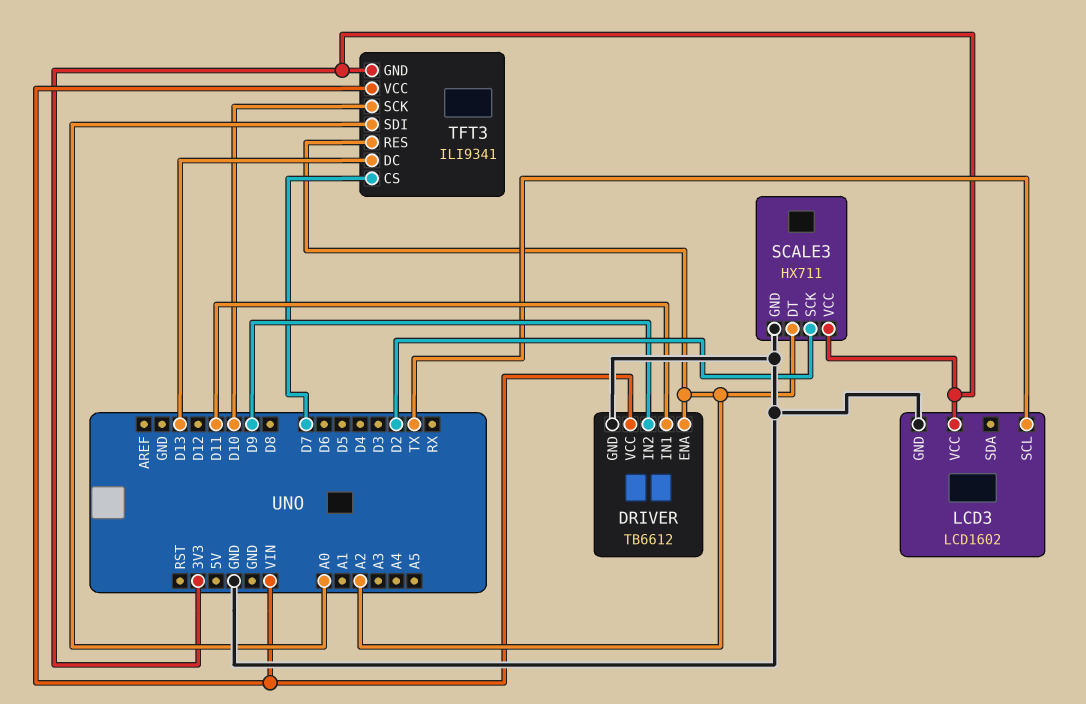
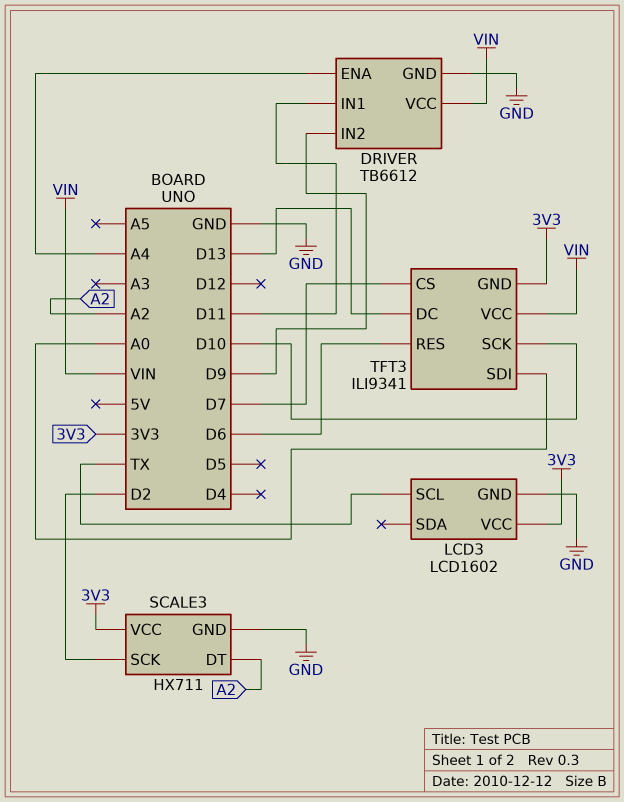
DRIVER pin ENA: A2 -> A4
TFT3 pin RES: A2 -> D6

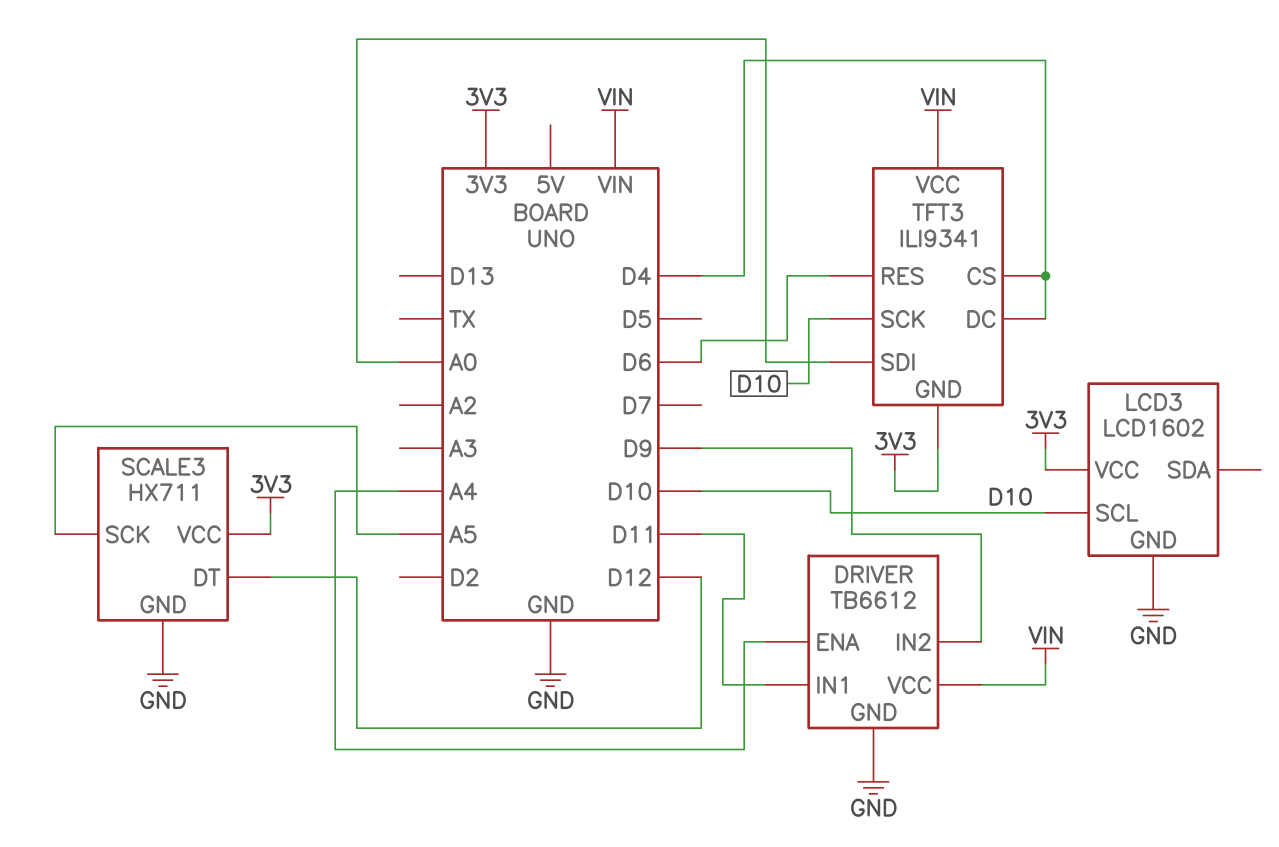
LCD3 pin SCL: TX -> D10
SCALE3 pin DT: A2 -> D12
SCALE3 pin SCK: D2 -> A5
TFT3 pin CS: D7 -> D4
TFT3 pin DC: D13 -> D4

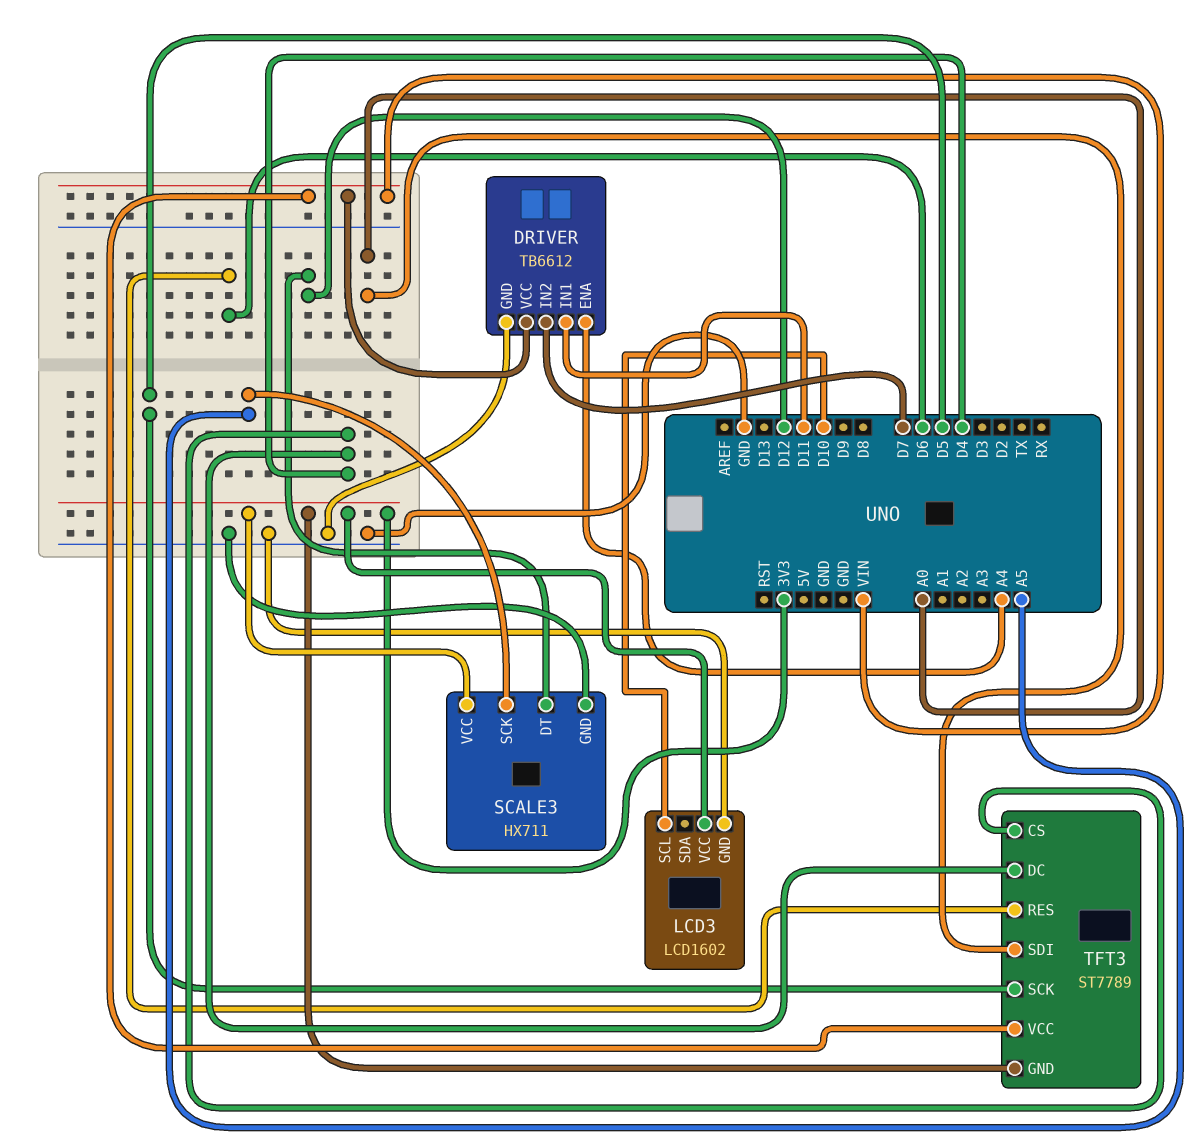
DRIVER pin IN2: D9 -> D7
TFT3: ILI9341 -> ST7789
TFT3 pin SCK: D10 -> D5

